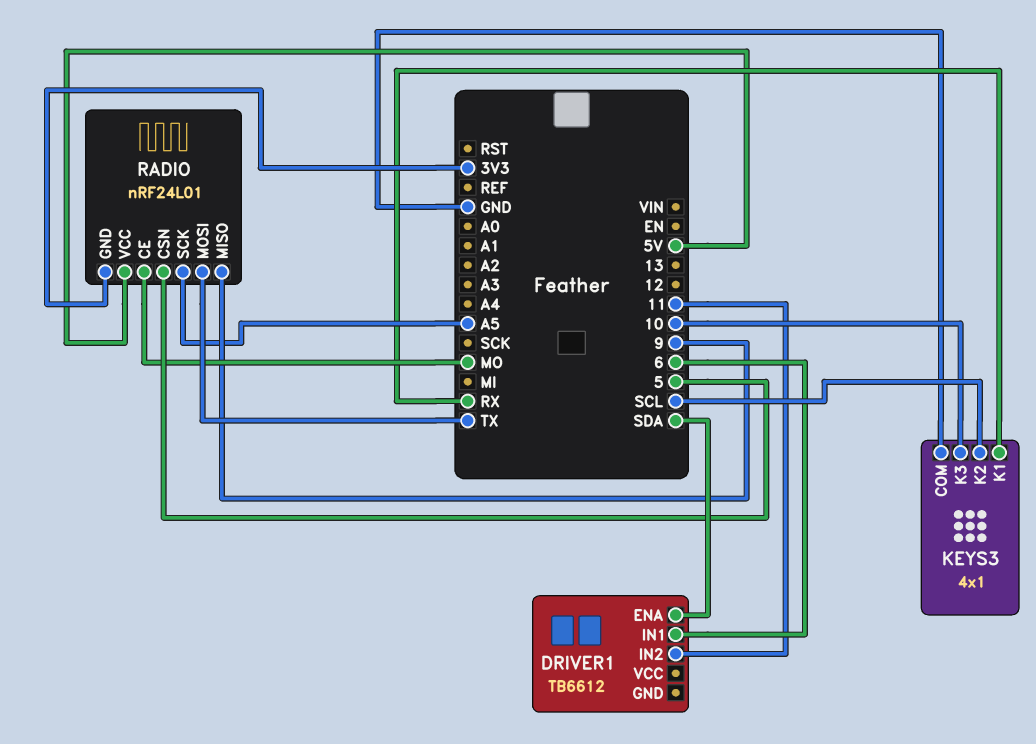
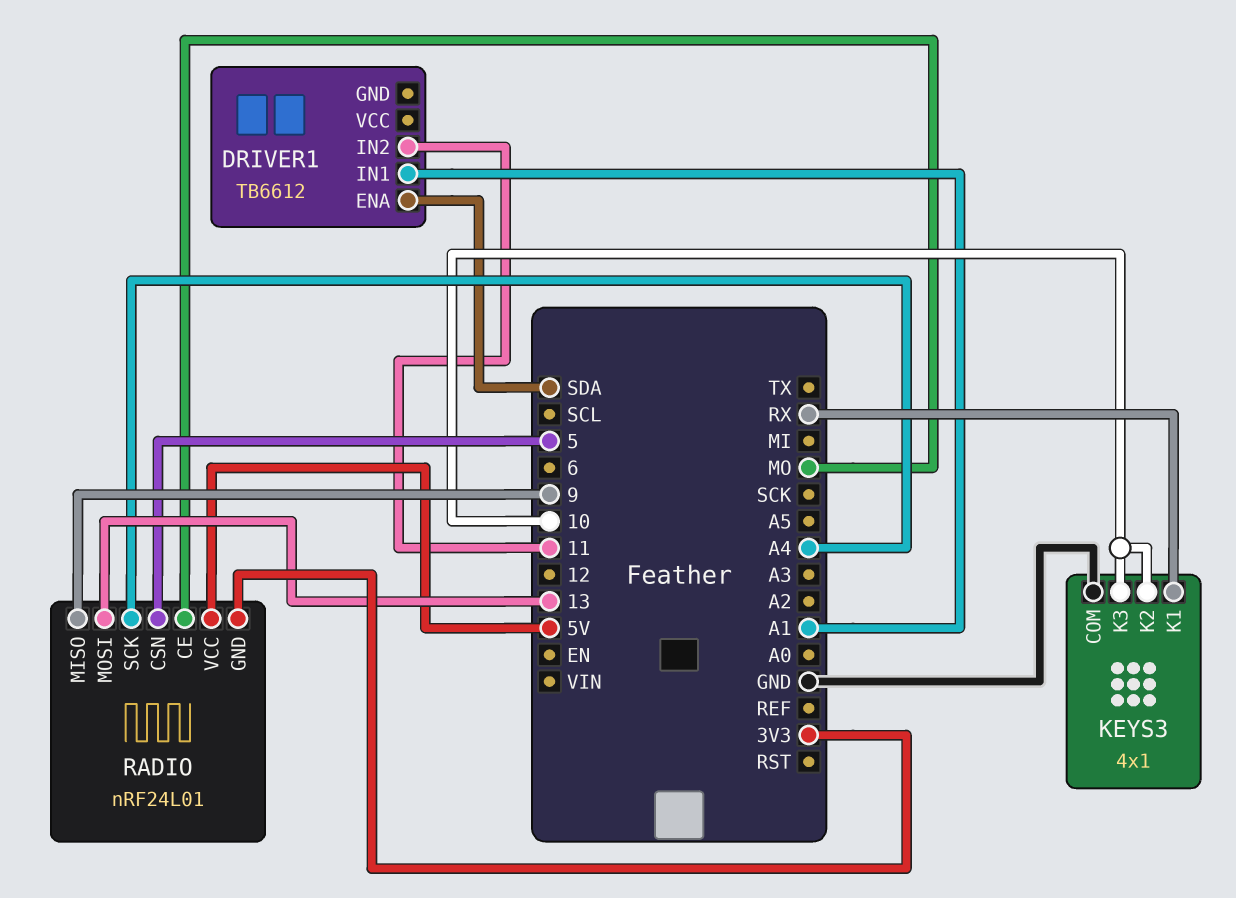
DRIVER1 pin IN1: 6 -> A1
KEYS3 pin K2: SCL -> 10
RADIO pin MOSI: TX -> 13
RADIO pin SCK: A5 -> A4

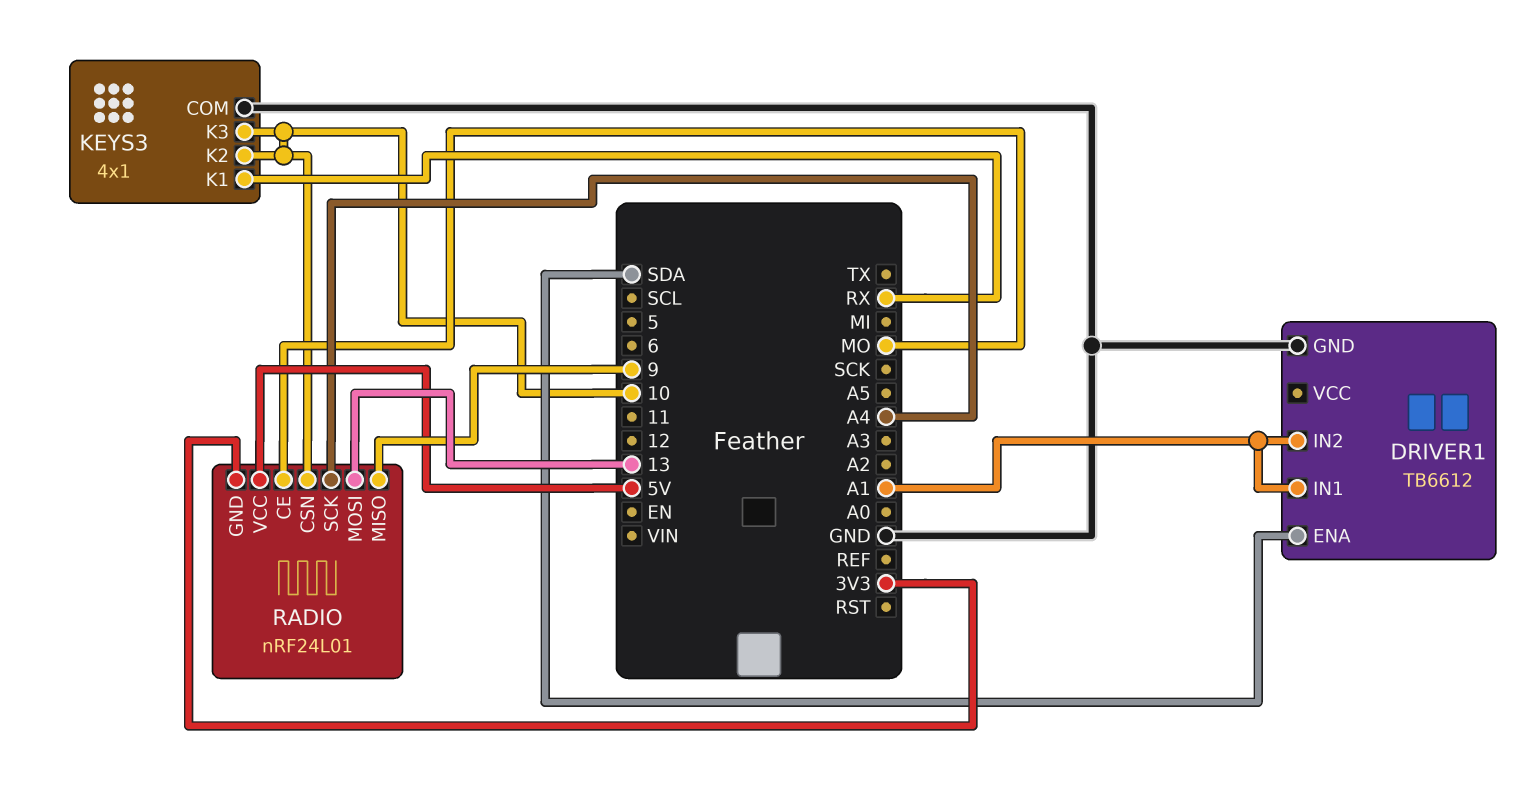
DRIVER1 pin GND: none -> GND
DRIVER1 pin IN2: 11 -> A1
RADIO pin CSN: 5 -> 10

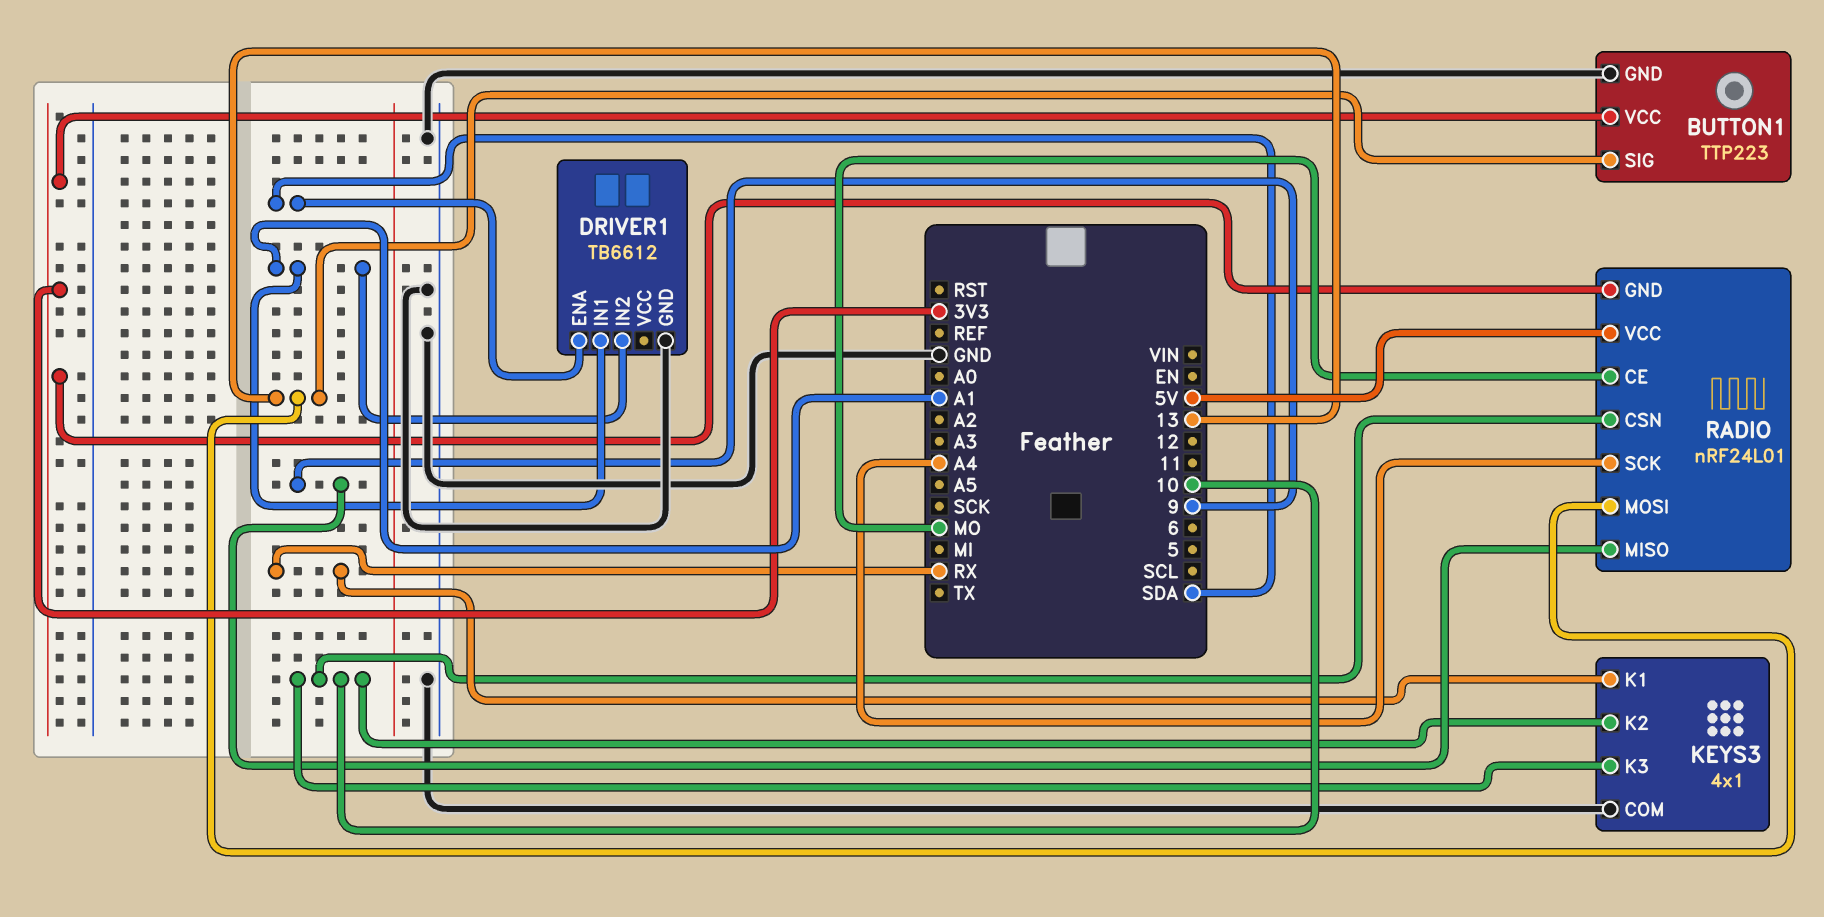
BUTTON1: none -> TTP223
BUTTON1 pin GND: none -> GND
BUTTON1 pin SIG: none -> 13
BUTTON1 pin VCC: none -> 3V3

